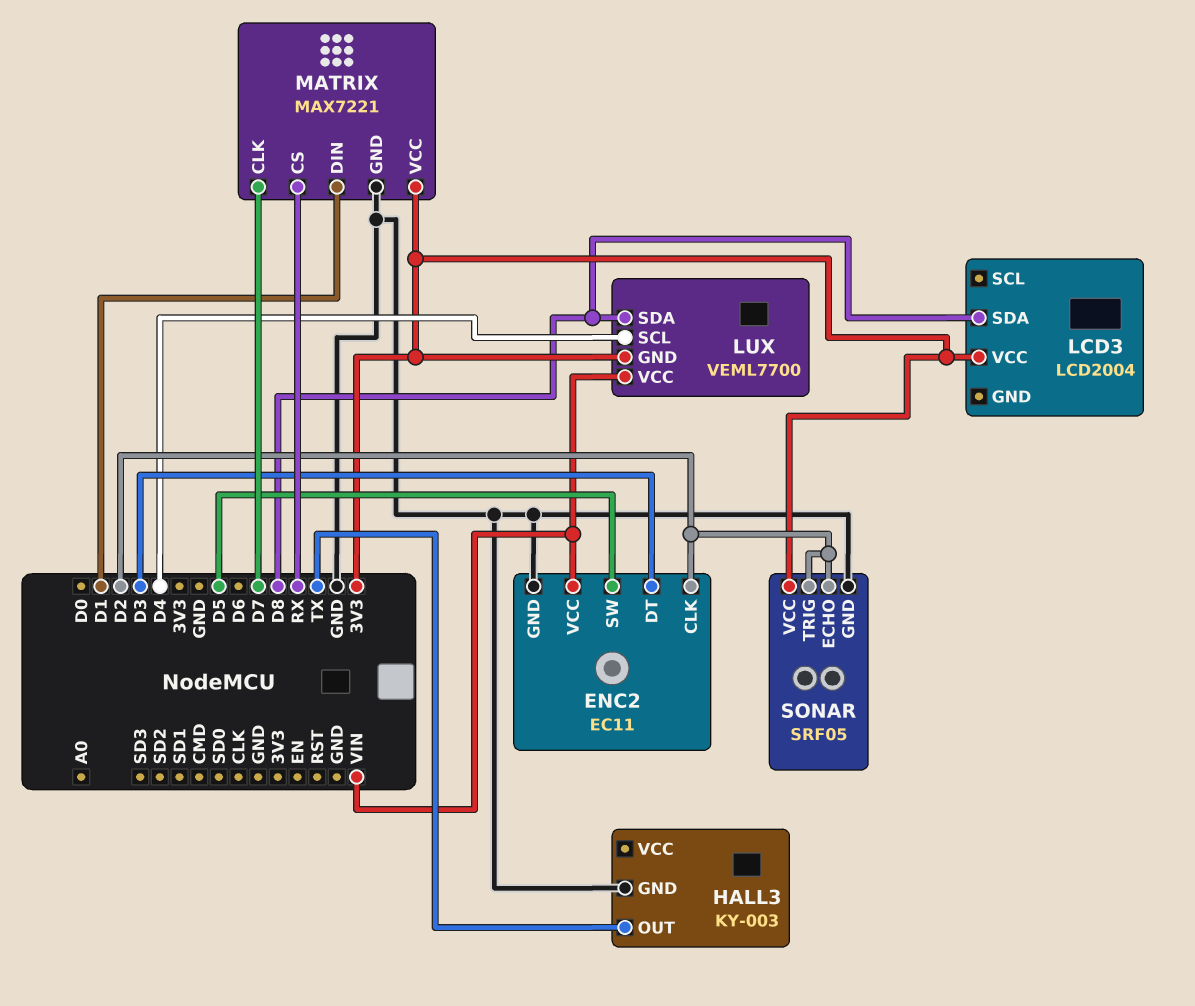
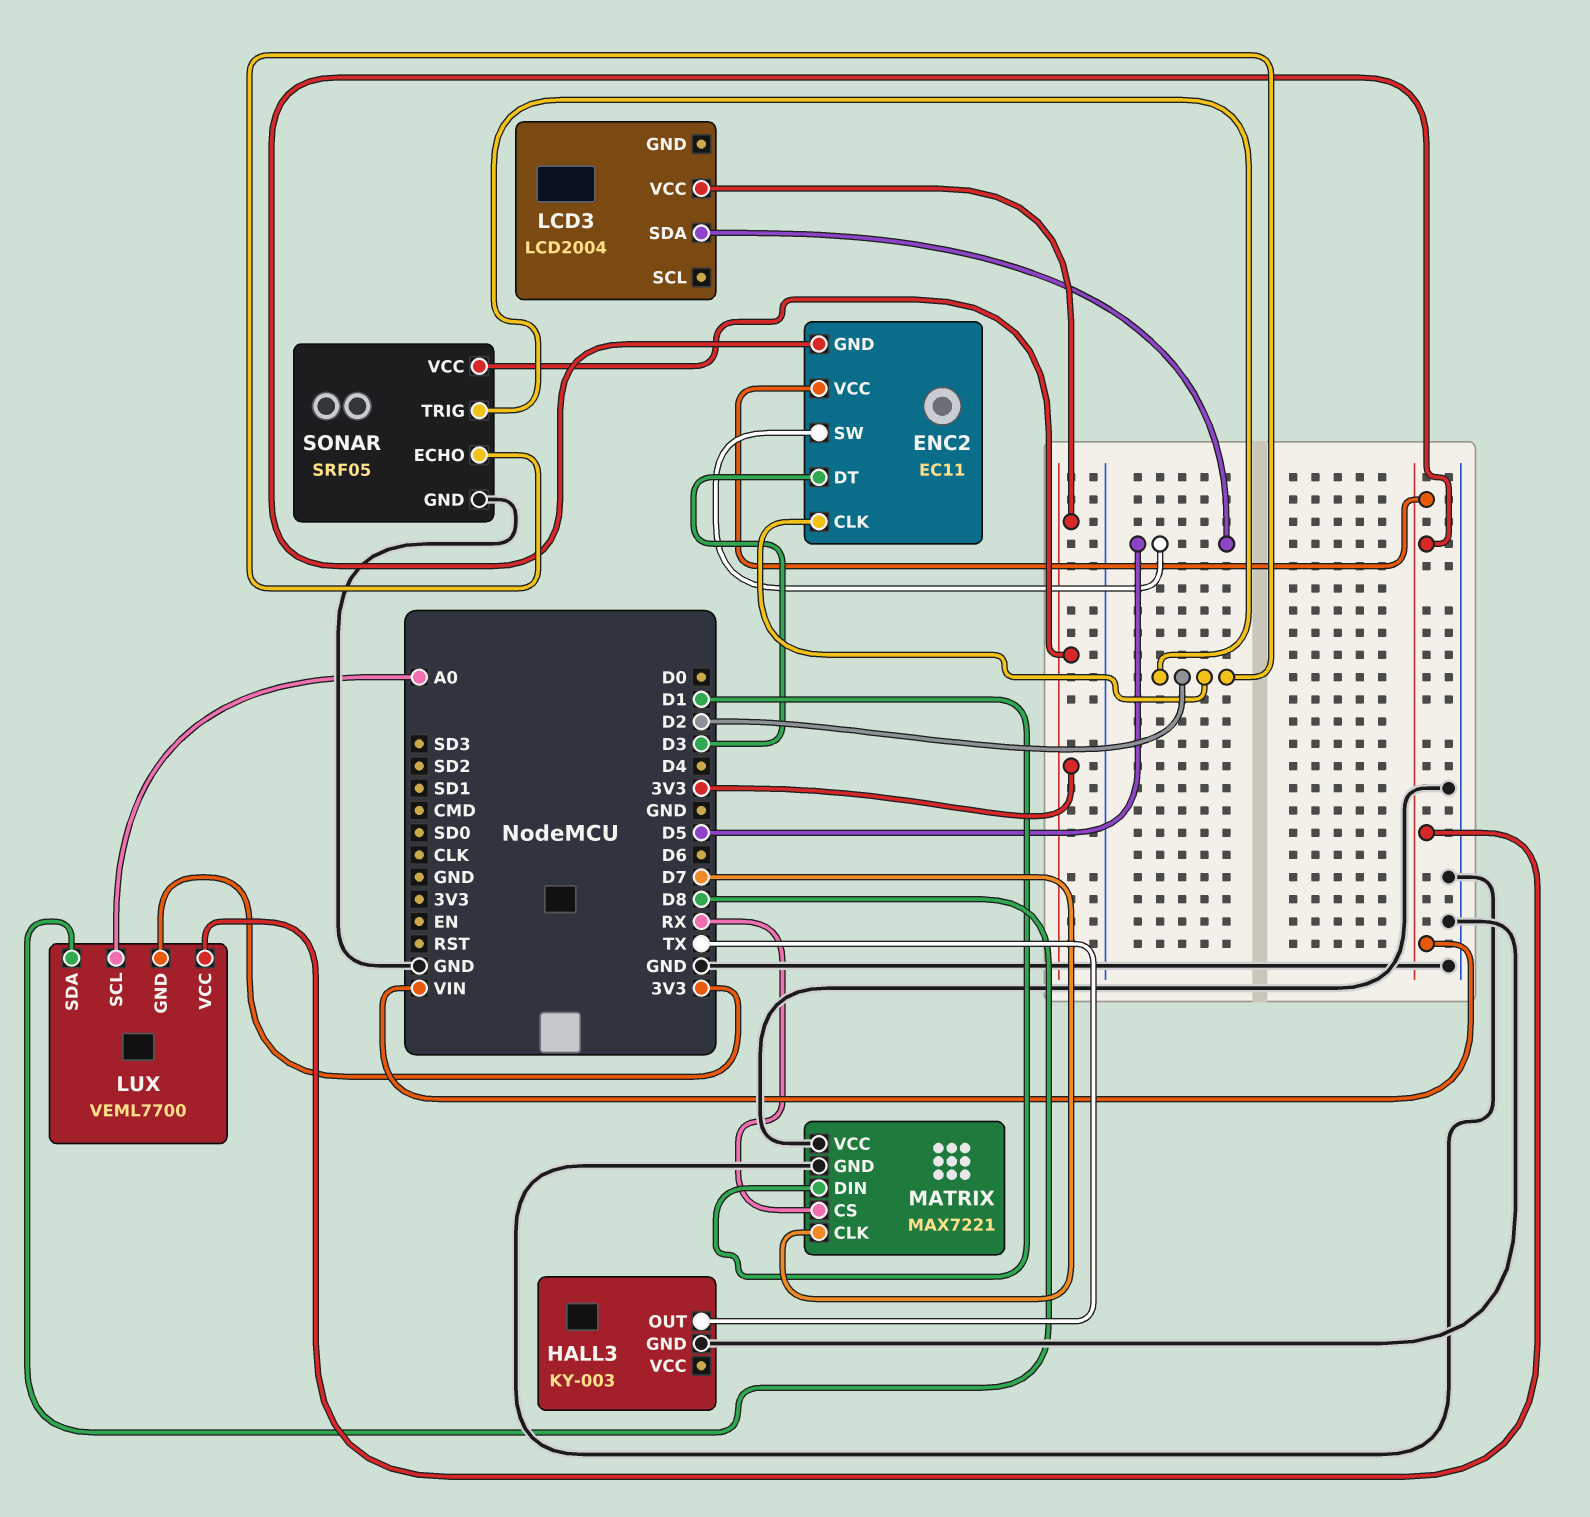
ENC2 pin GND: GND -> VIN
LCD3 pin SDA: D8 -> D5
LUX pin SCL: D4 -> A0
MATRIX pin VCC: 3V3 -> GND

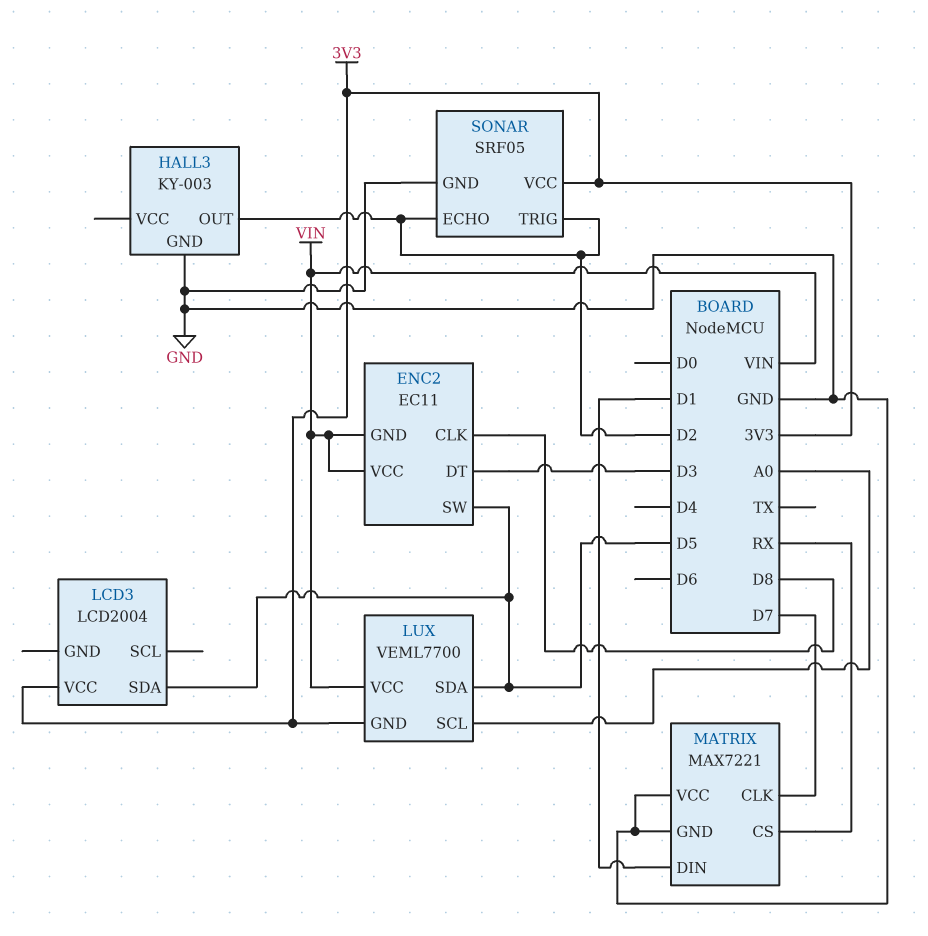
ENC2 pin CLK: D2 -> D8
HALL3 pin OUT: TX -> D2
LUX pin SDA: D8 -> D5

